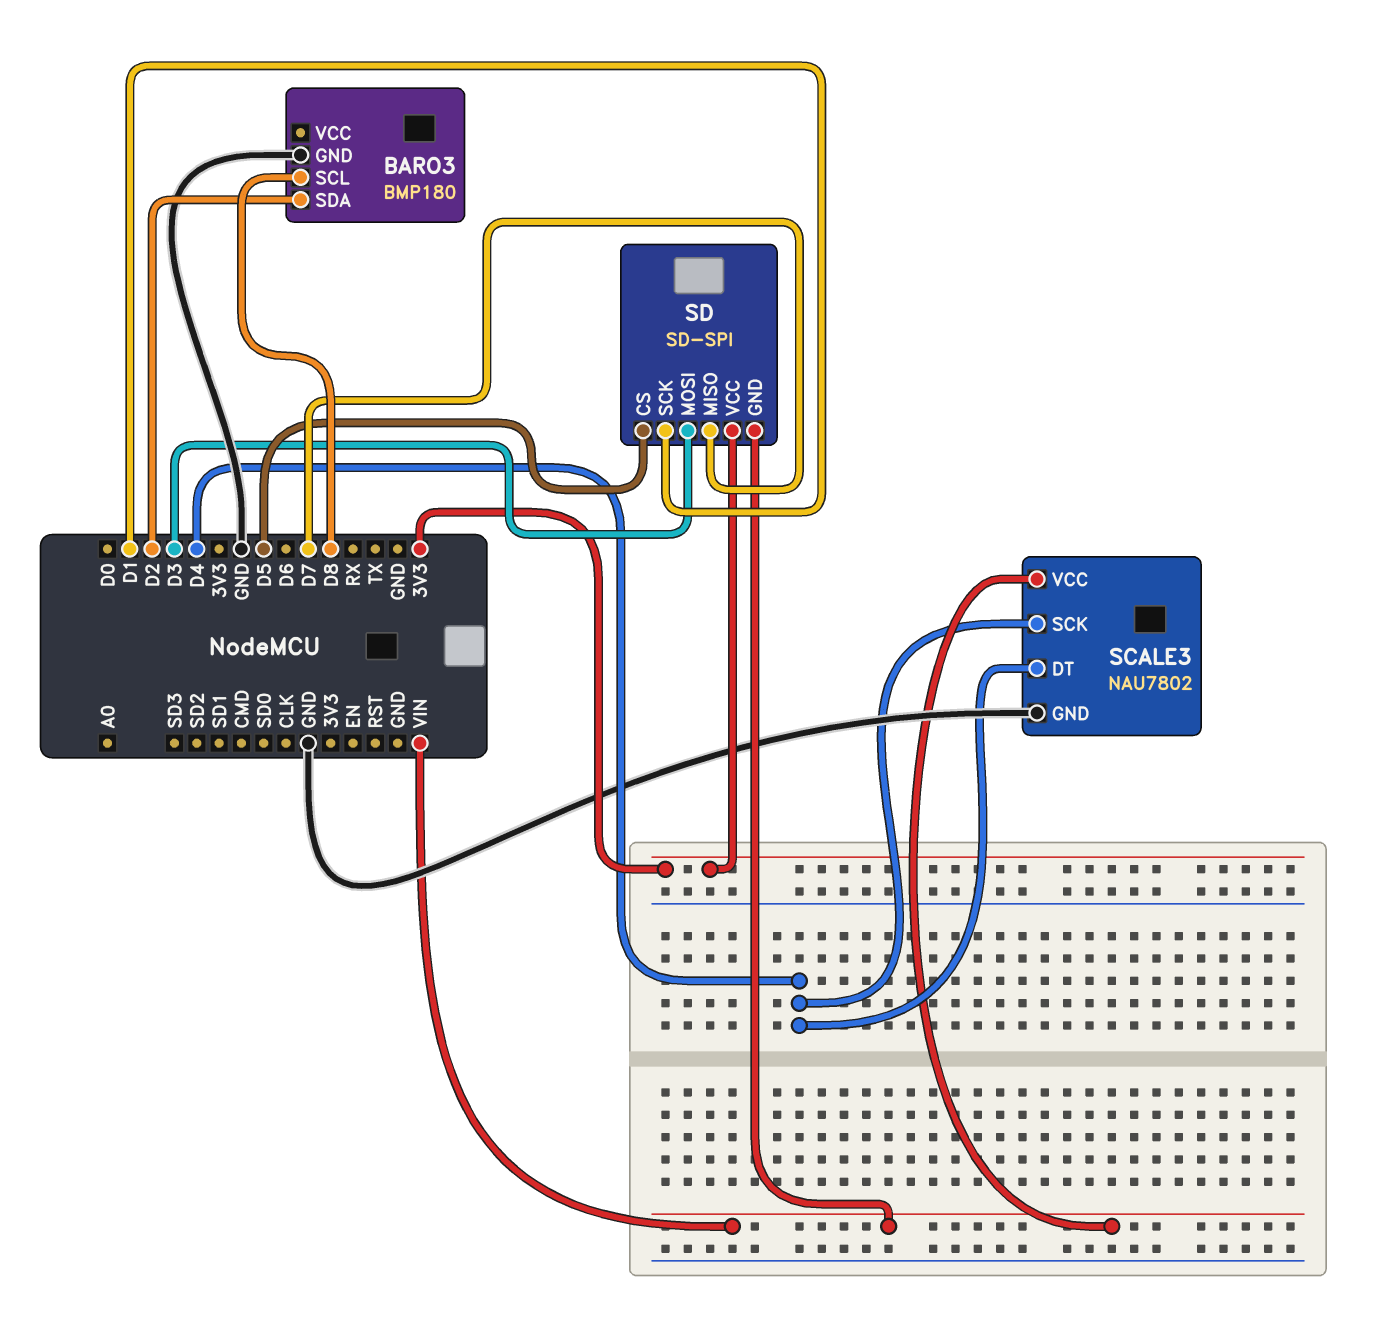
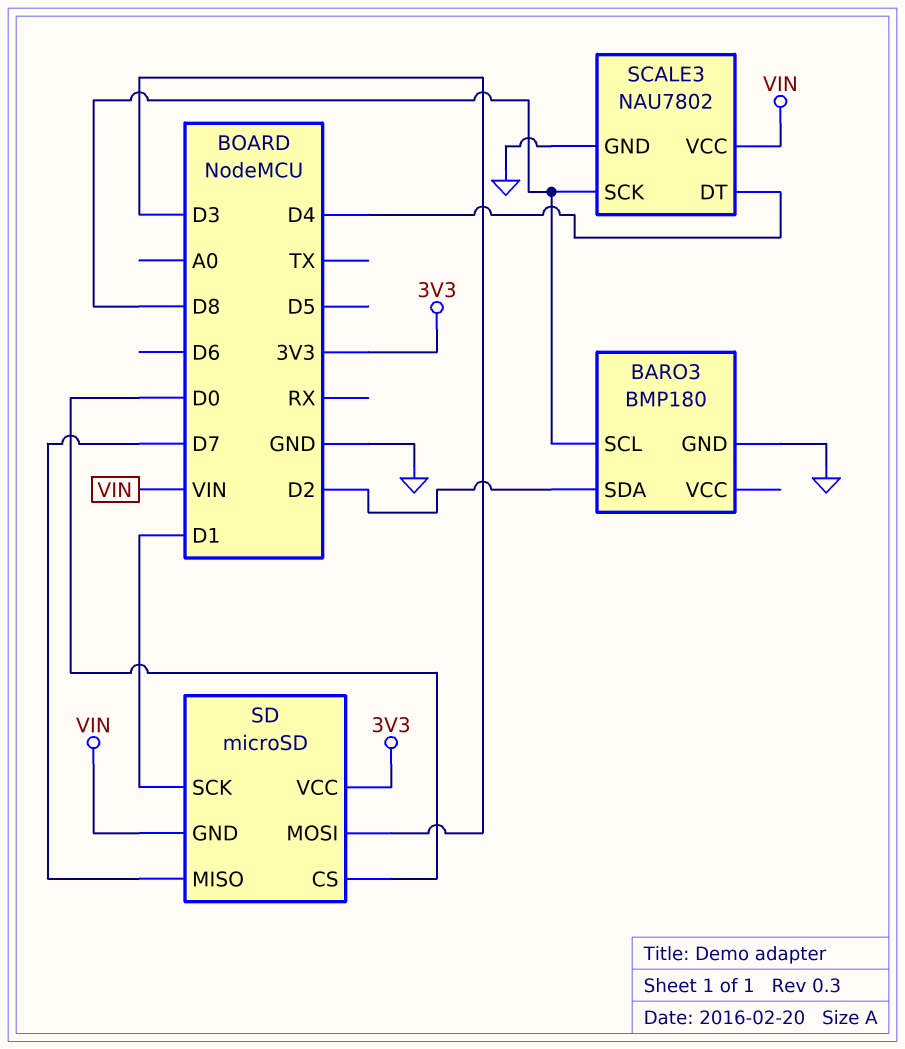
SCALE3 pin SCK: D4 -> D8
SD: SD-SPI -> microSD
SD pin CS: D5 -> D0

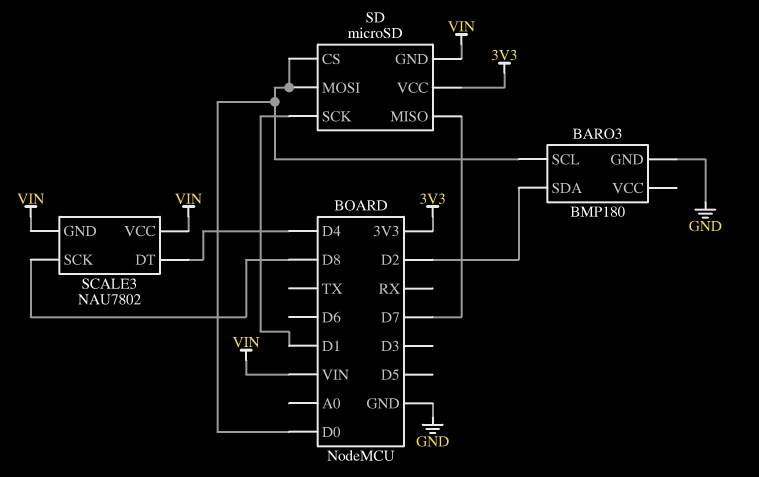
BARO3 pin SCL: D8 -> D0
SCALE3 pin GND: GND -> VIN
SD pin MOSI: D3 -> D0

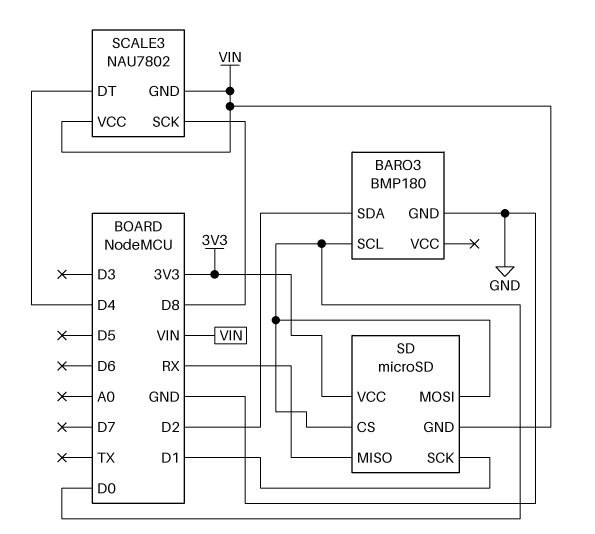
SD pin MISO: D7 -> RX

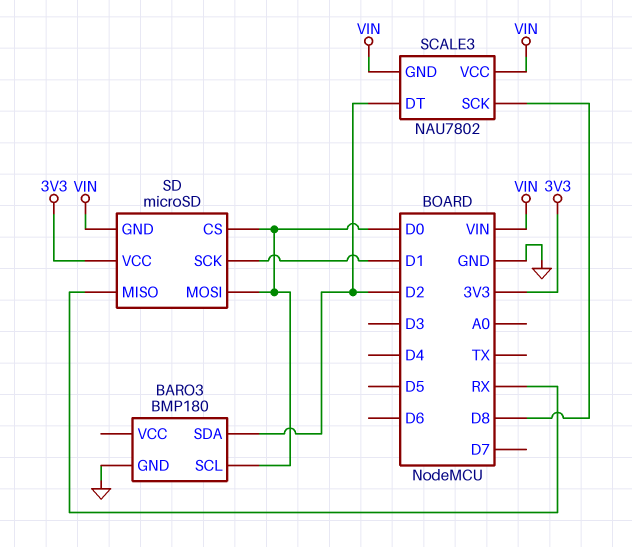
SCALE3 pin DT: D4 -> D2

